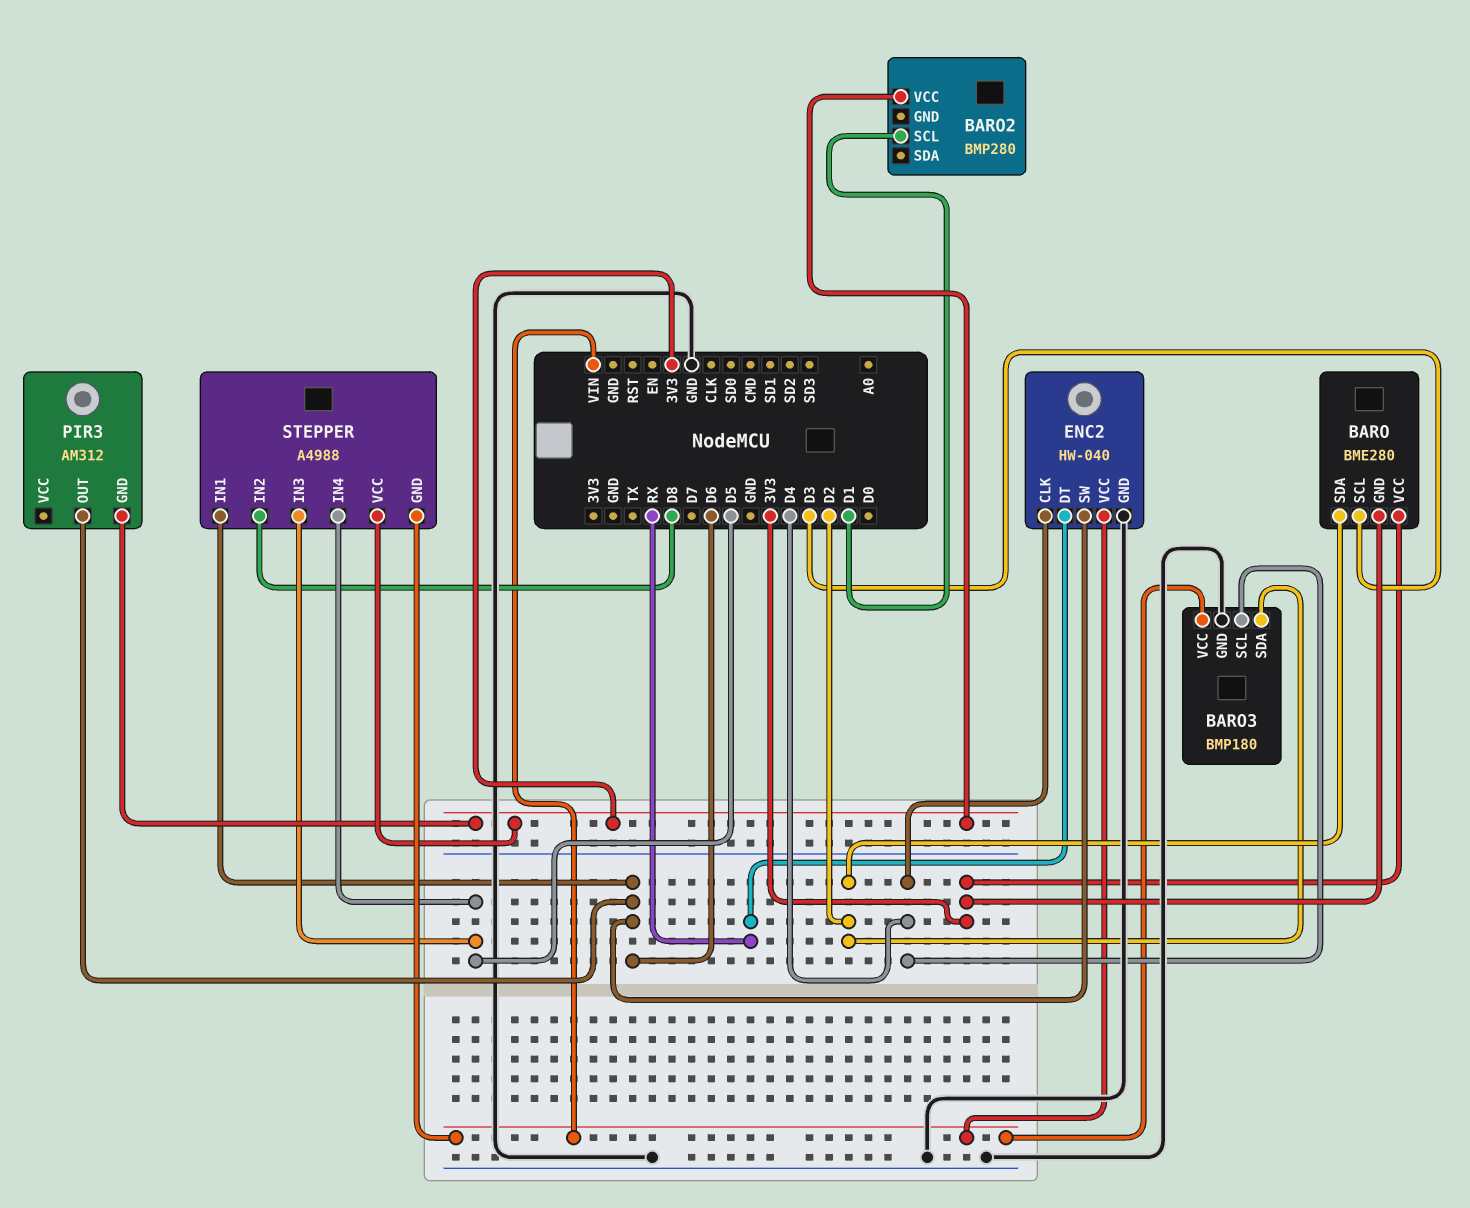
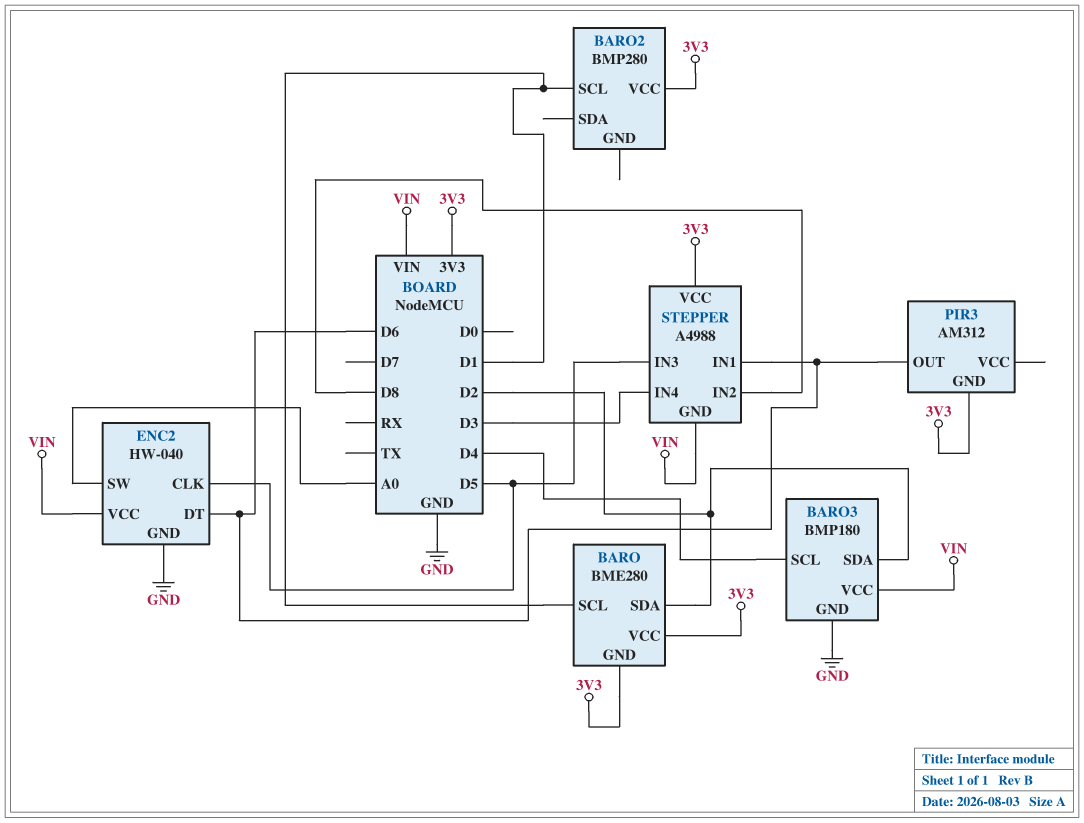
BARO pin SCL: D3 -> D1
ENC2 pin CLK: D4 -> D5
ENC2 pin DT: RX -> D6
ENC2 pin SW: D6 -> A0
STEPPER pin IN4: D5 -> D3

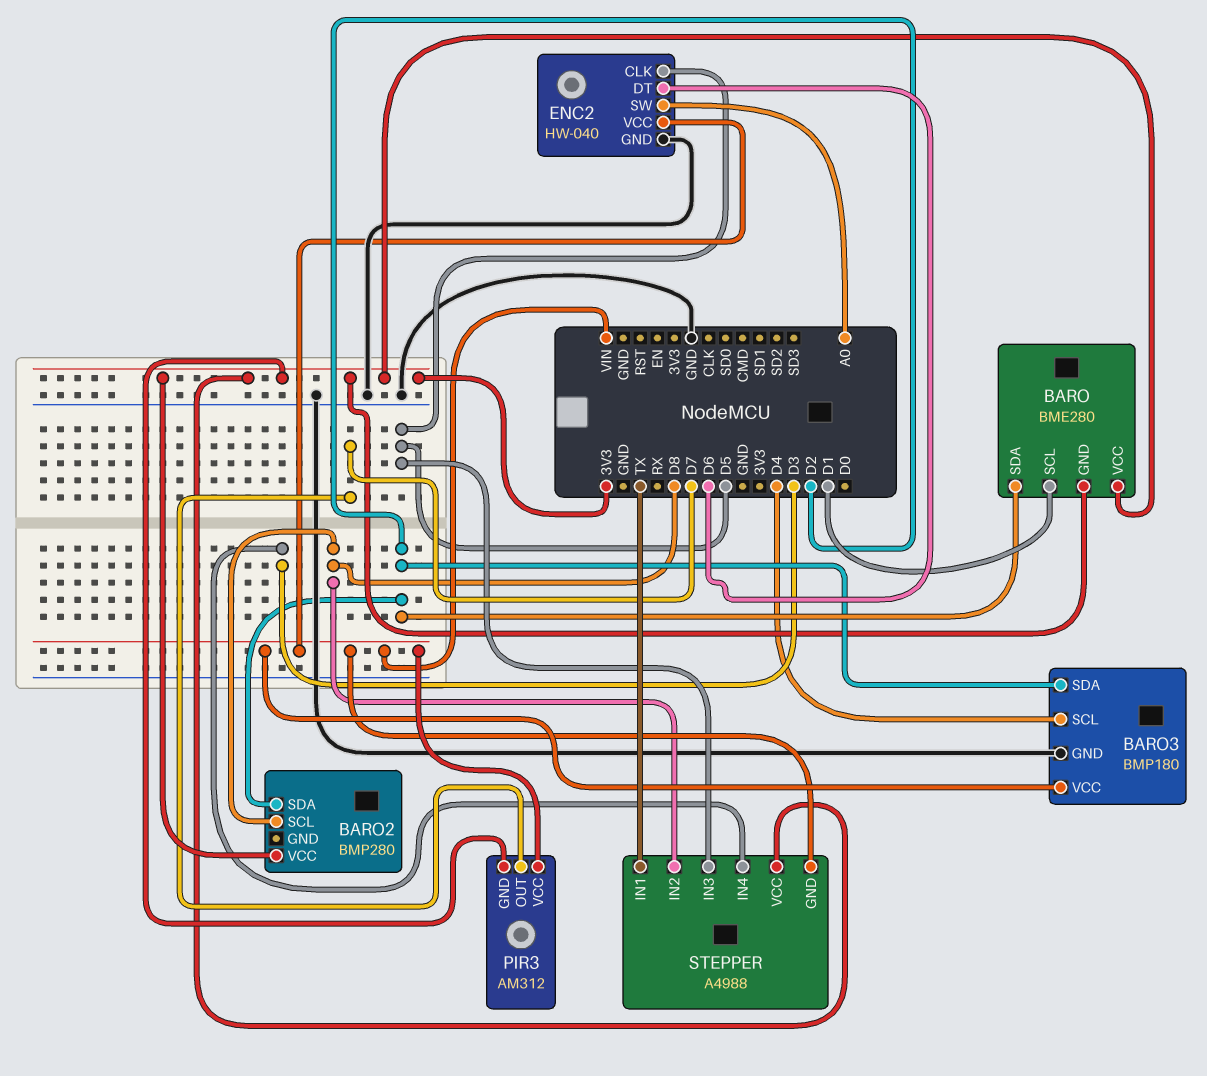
BARO2 pin SCL: D1 -> D8
BARO2 pin SDA: none -> D2
PIR3 pin OUT: D6 -> D7
PIR3 pin VCC: none -> VIN
STEPPER pin IN1: D6 -> TX

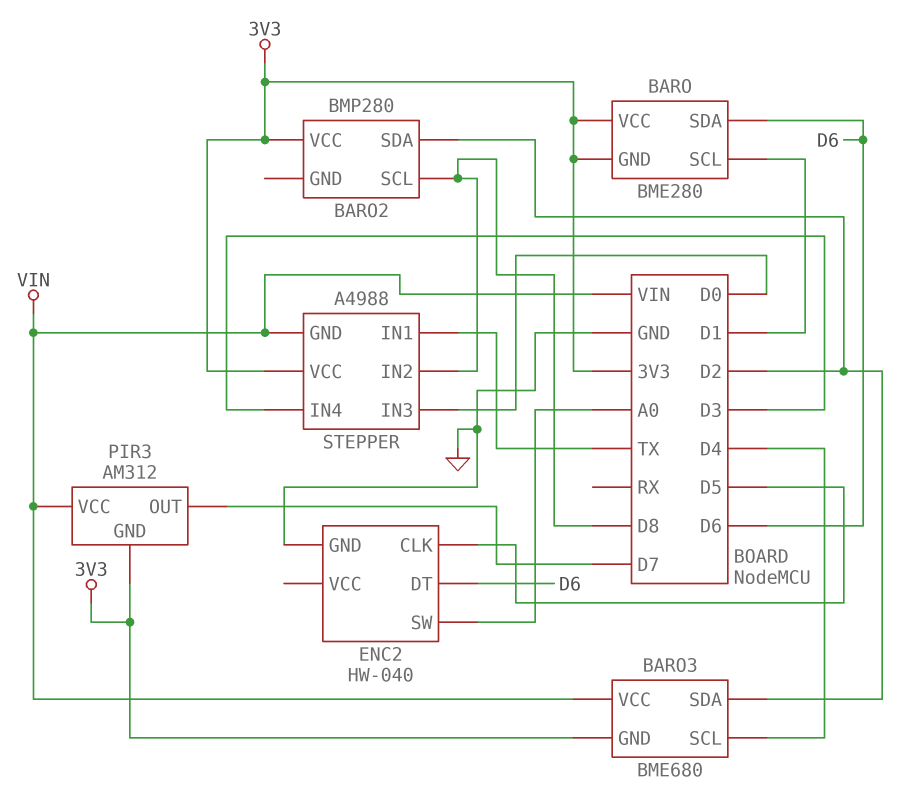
BARO pin SDA: D2 -> D6
BARO3: BMP180 -> BME680
BARO3 pin GND: GND -> 3V3
ENC2 pin VCC: VIN -> none
STEPPER pin IN3: D5 -> D0

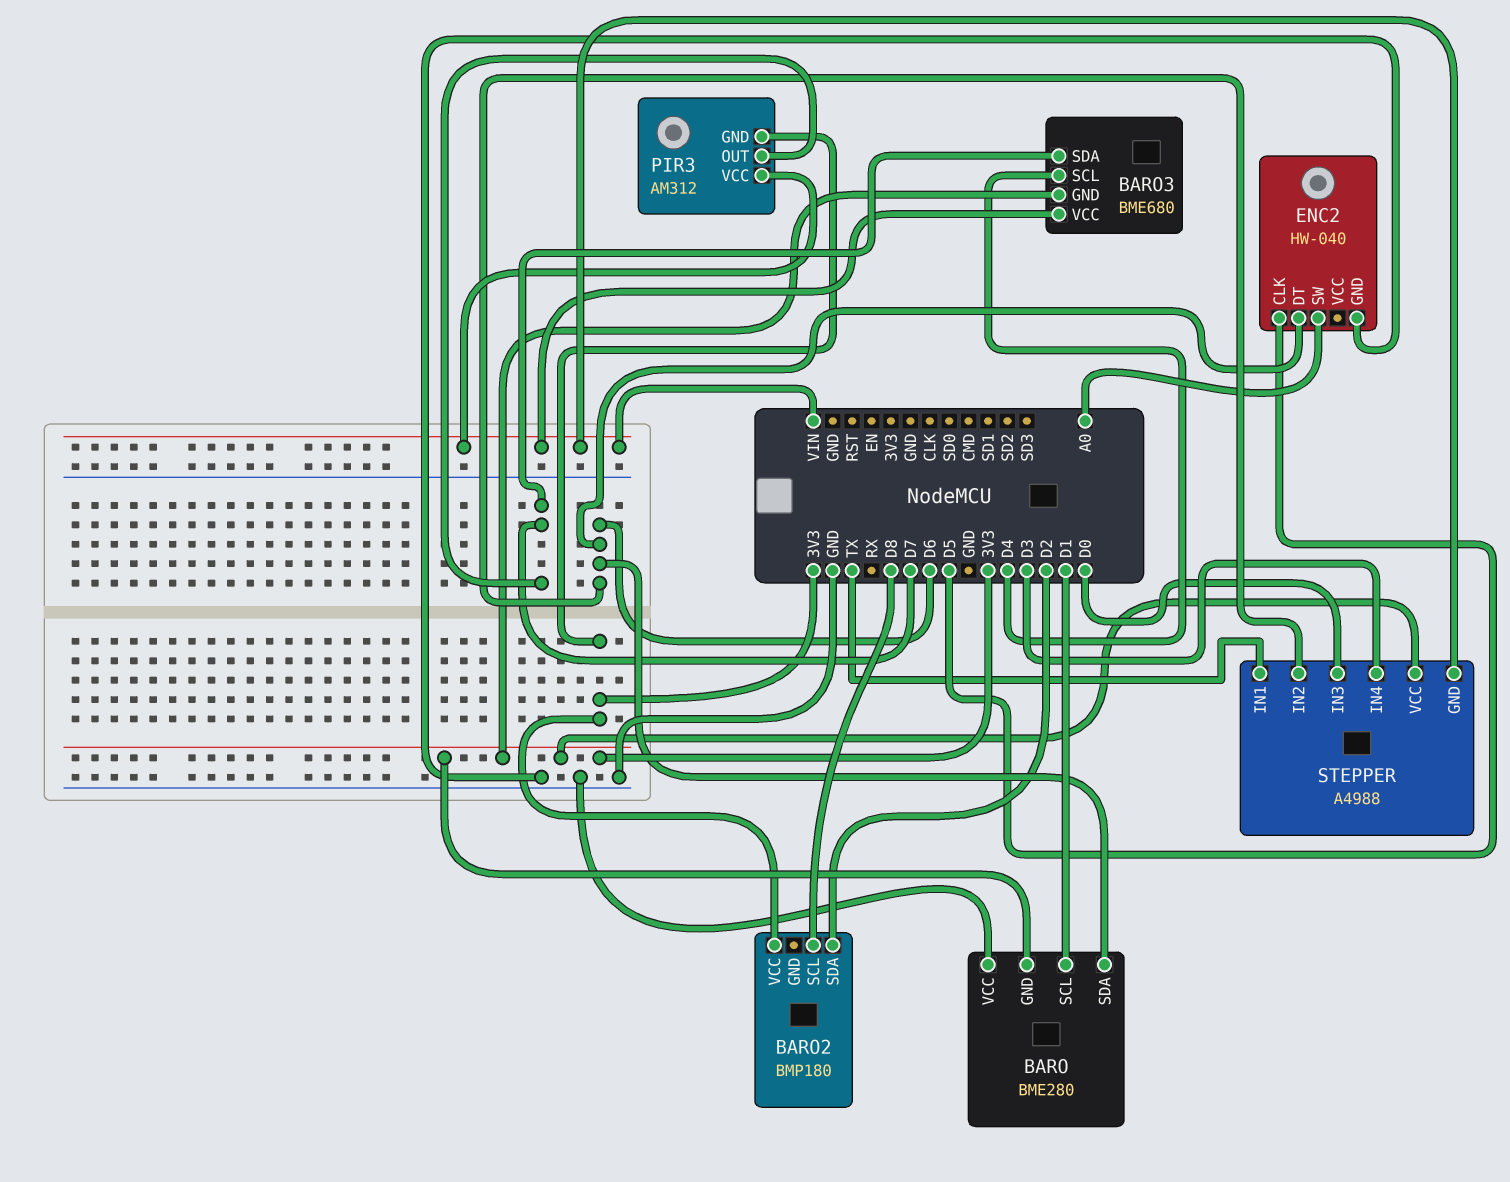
BARO pin VCC: 3V3 -> GND
BARO2: BMP280 -> BMP180
BARO3 pin SDA: D2 -> D7
STEPPER pin IN2: D8 -> D6

